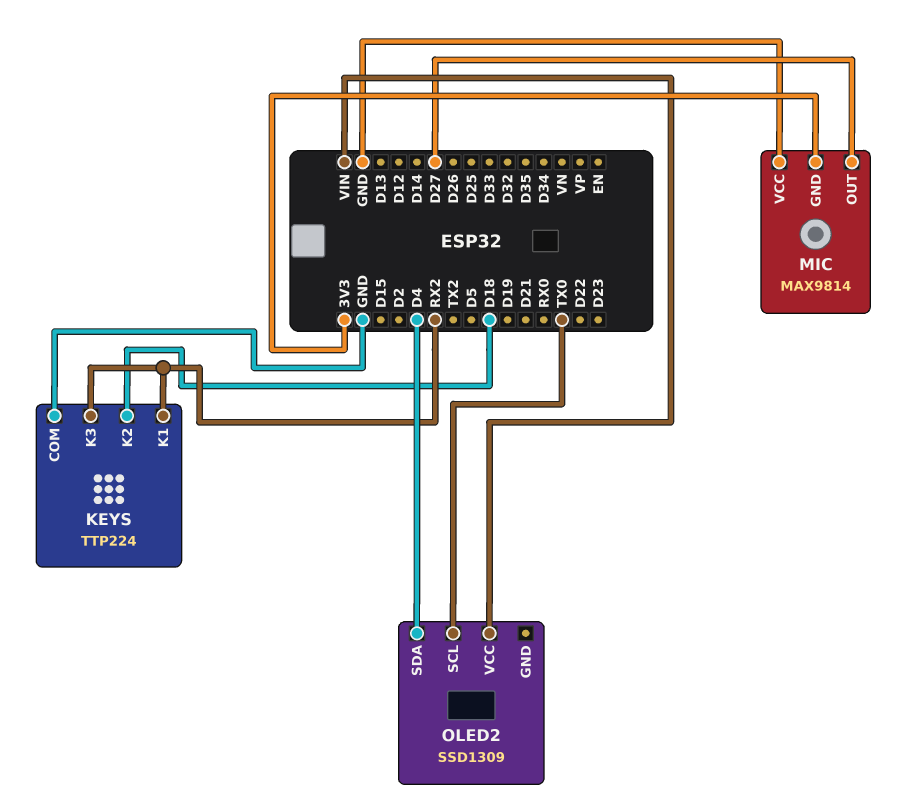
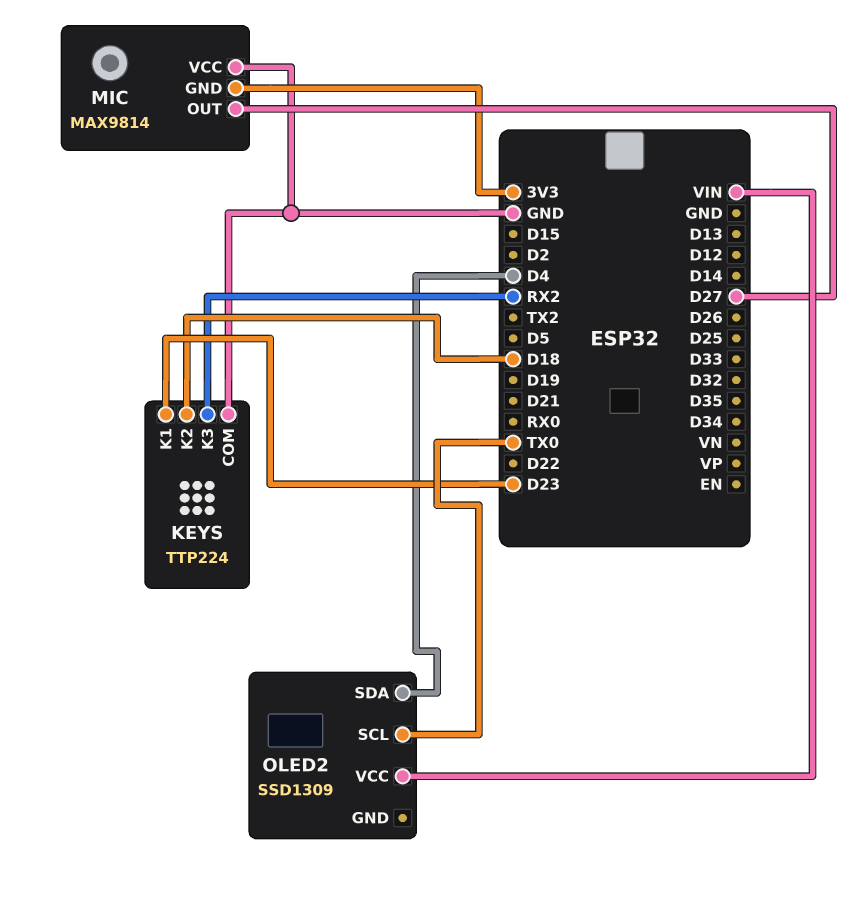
KEYS pin K1: RX2 -> D23

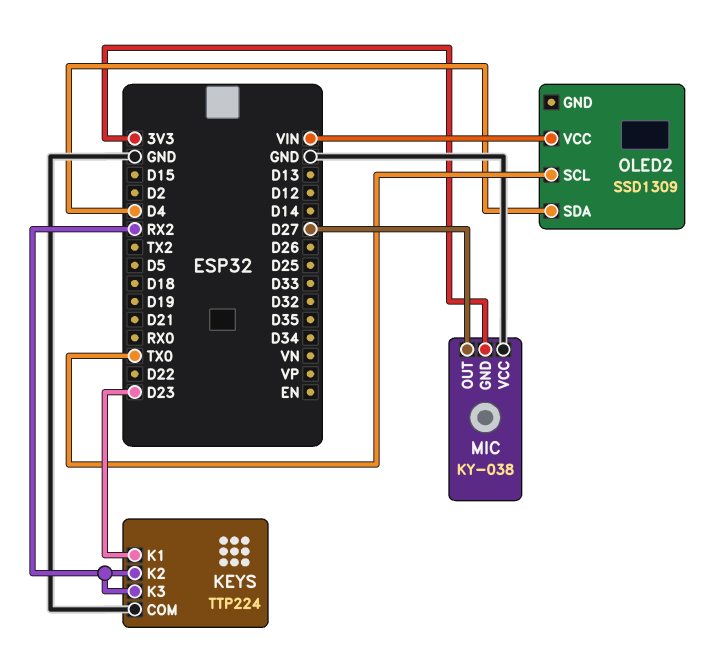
KEYS pin K2: D18 -> RX2
MIC: MAX9814 -> KY-038

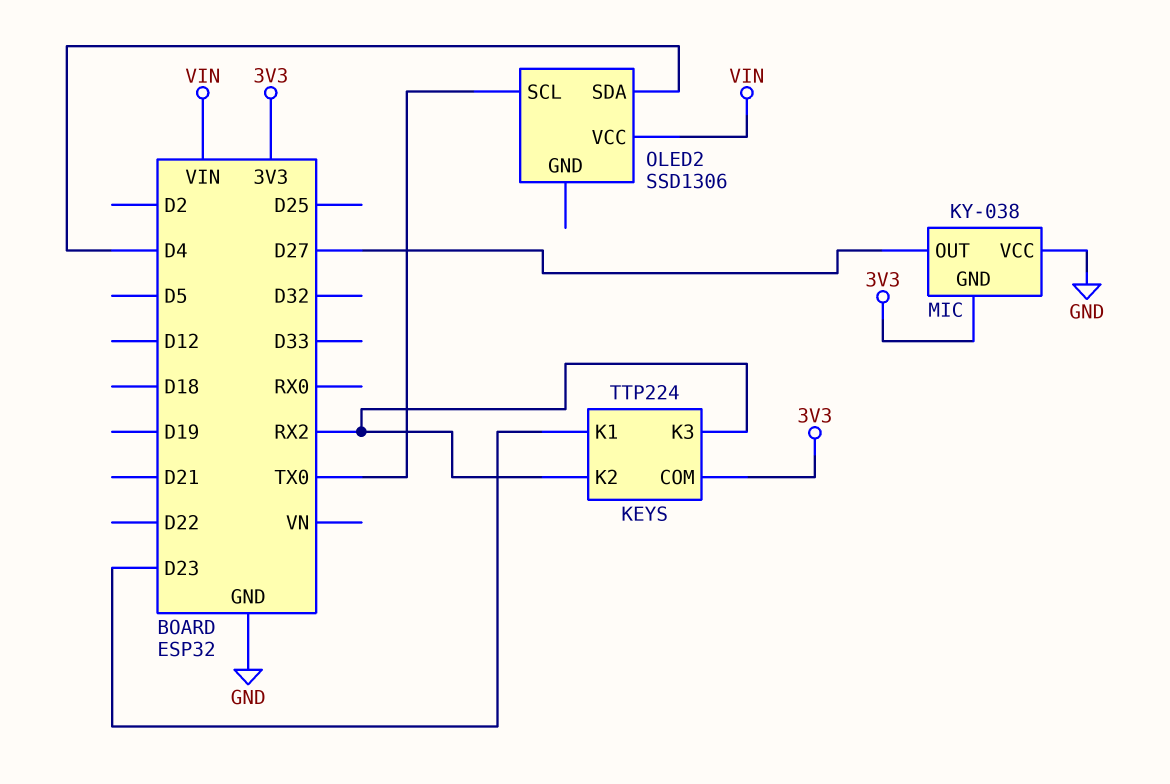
KEYS pin COM: GND -> 3V3
OLED2: SSD1309 -> SSD1306

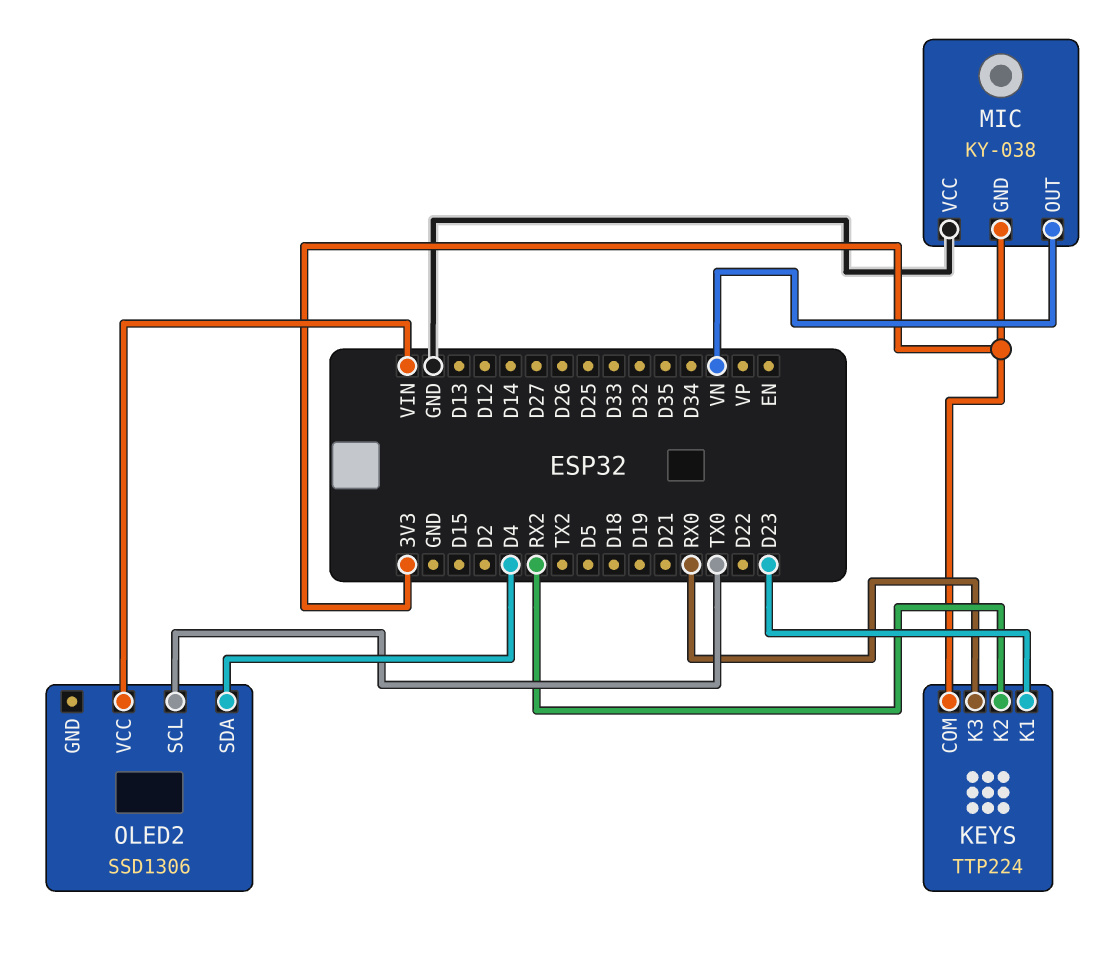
KEYS pin K3: RX2 -> RX0
MIC pin OUT: D27 -> VN

